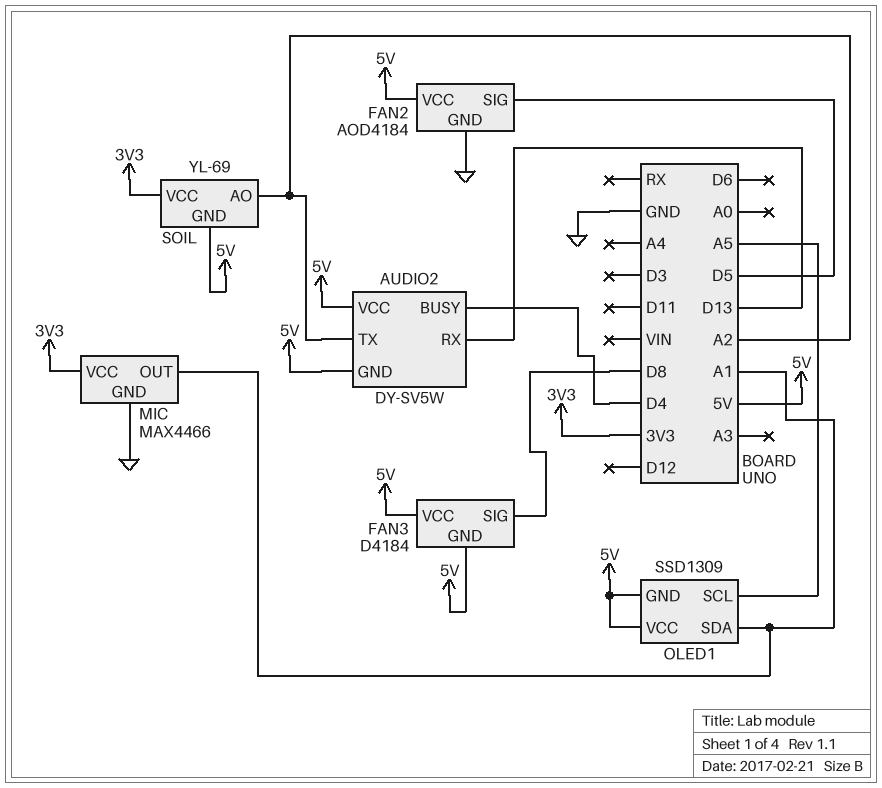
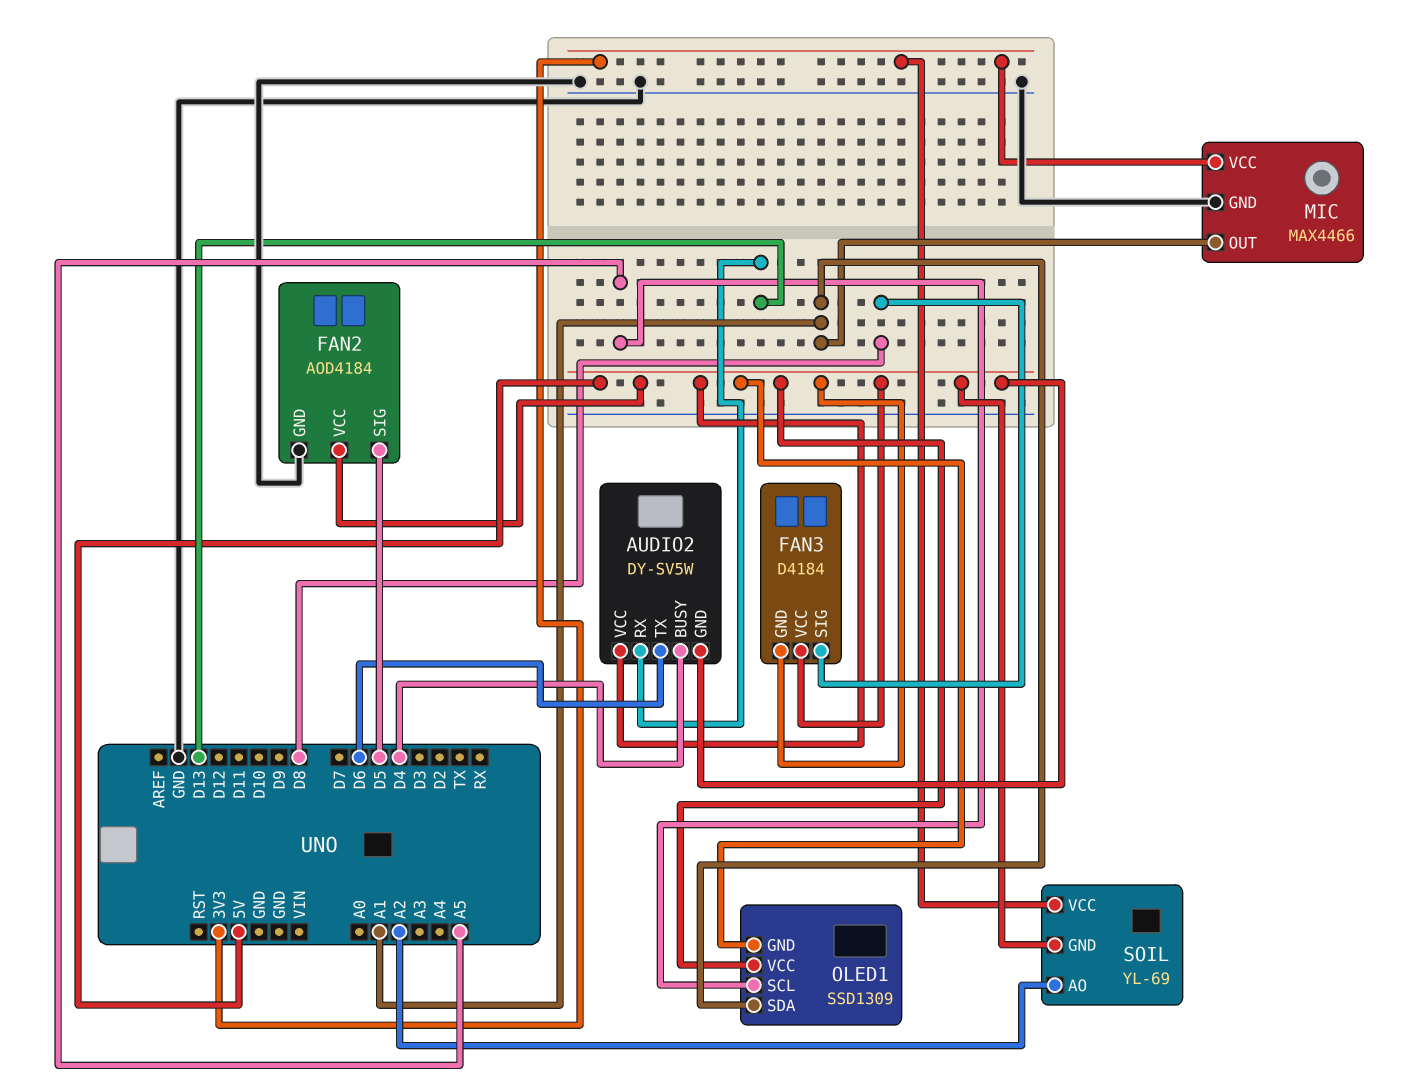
AUDIO2 pin TX: A2 -> D6

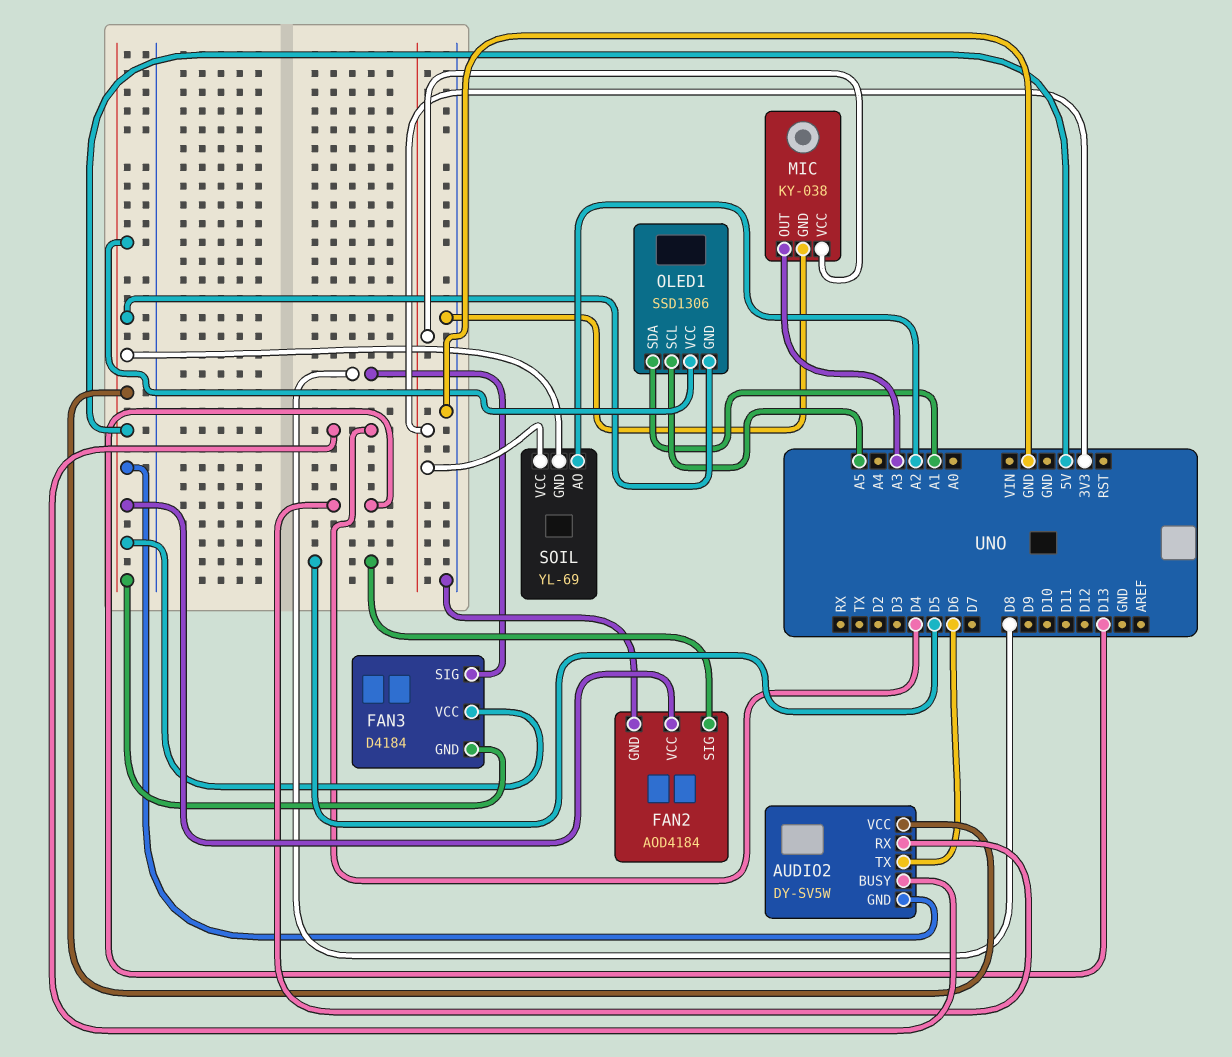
MIC: MAX4466 -> KY-038
MIC pin OUT: A1 -> A3
OLED1: SSD1309 -> SSD1306

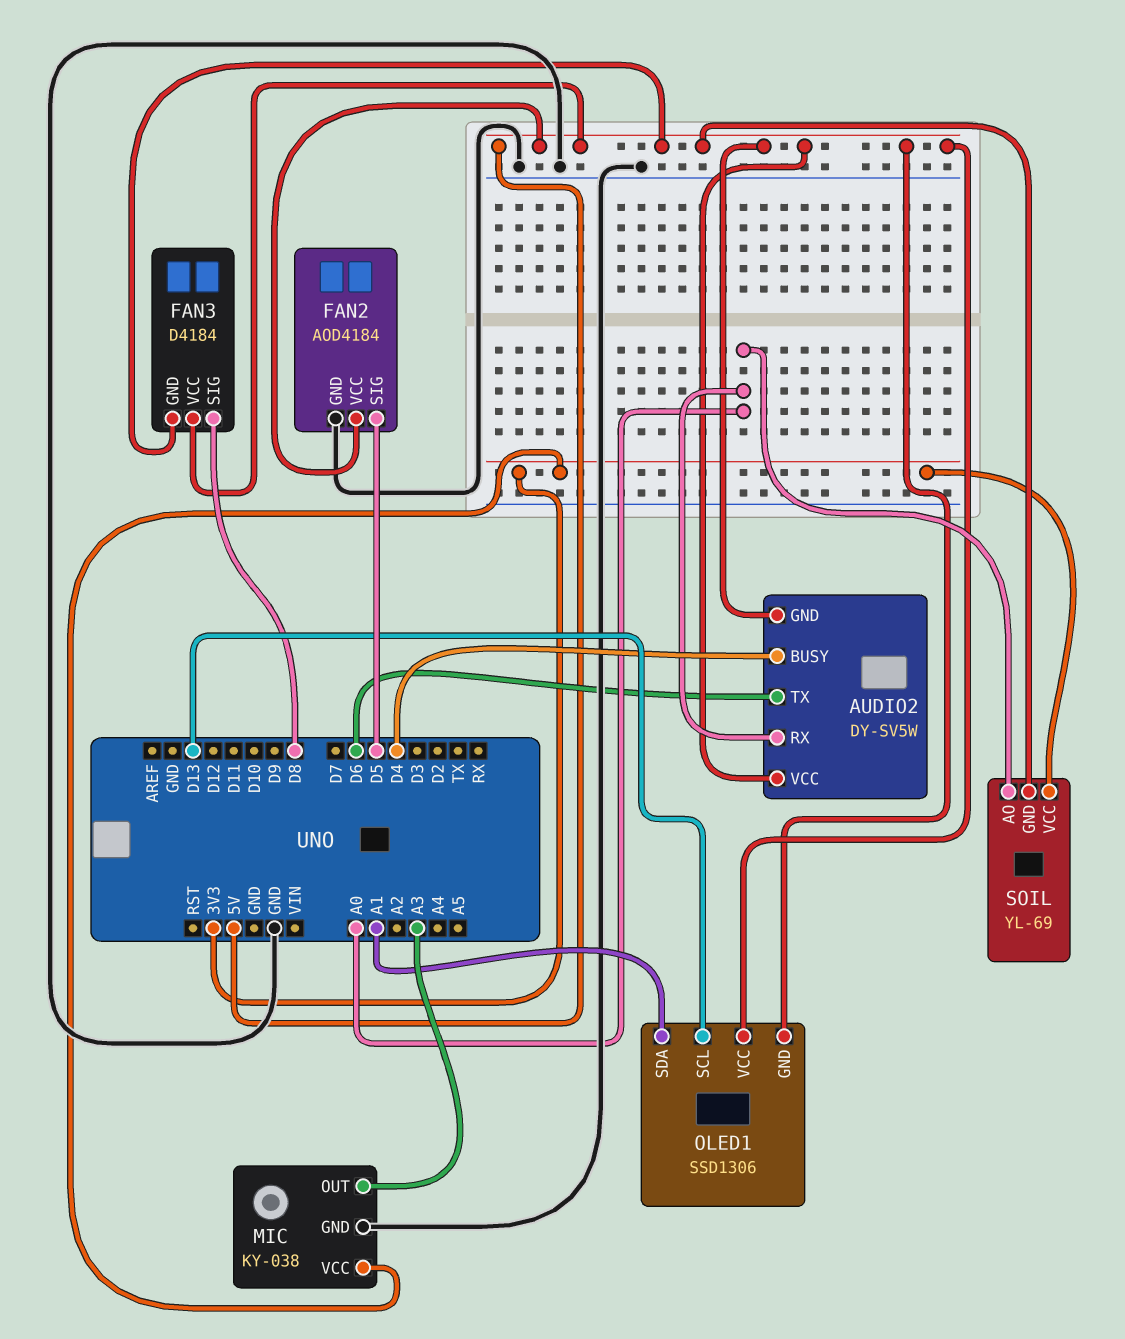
AUDIO2 pin RX: D13 -> A0
OLED1 pin SCL: A5 -> D13
SOIL pin AO: A2 -> A0

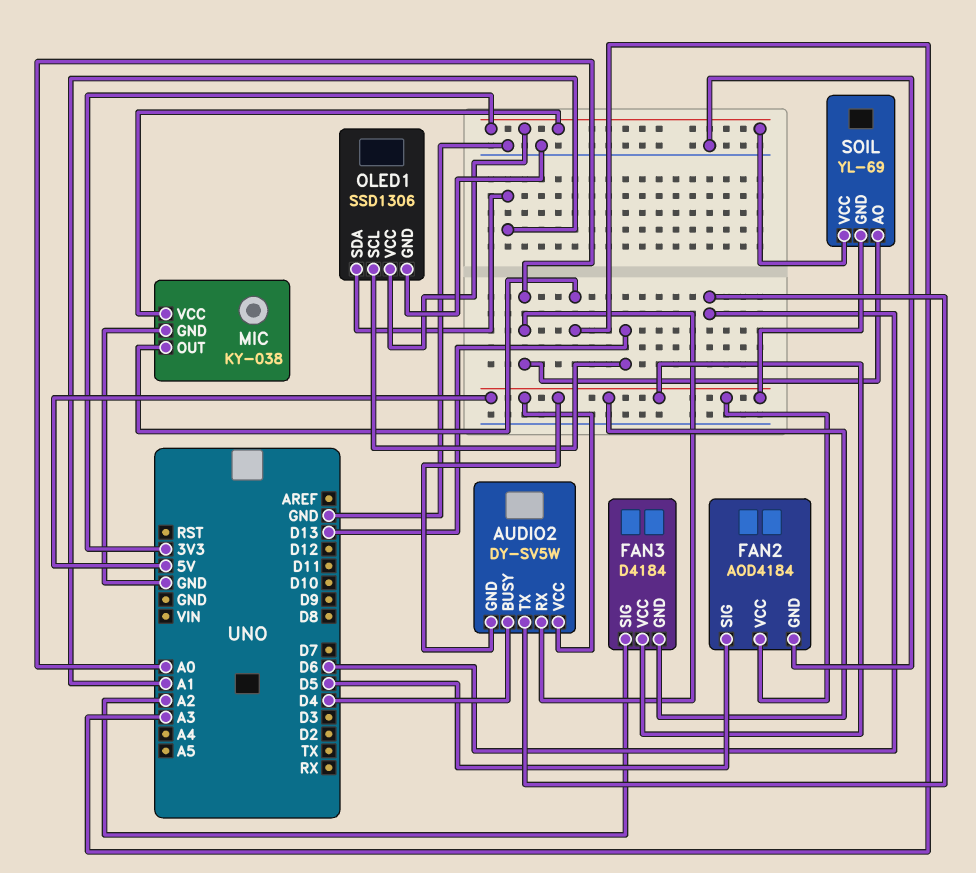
FAN3 pin SIG: D8 -> A2
OLED1 pin GND: 5V -> GND
OLED1 pin VCC: 5V -> 3V3

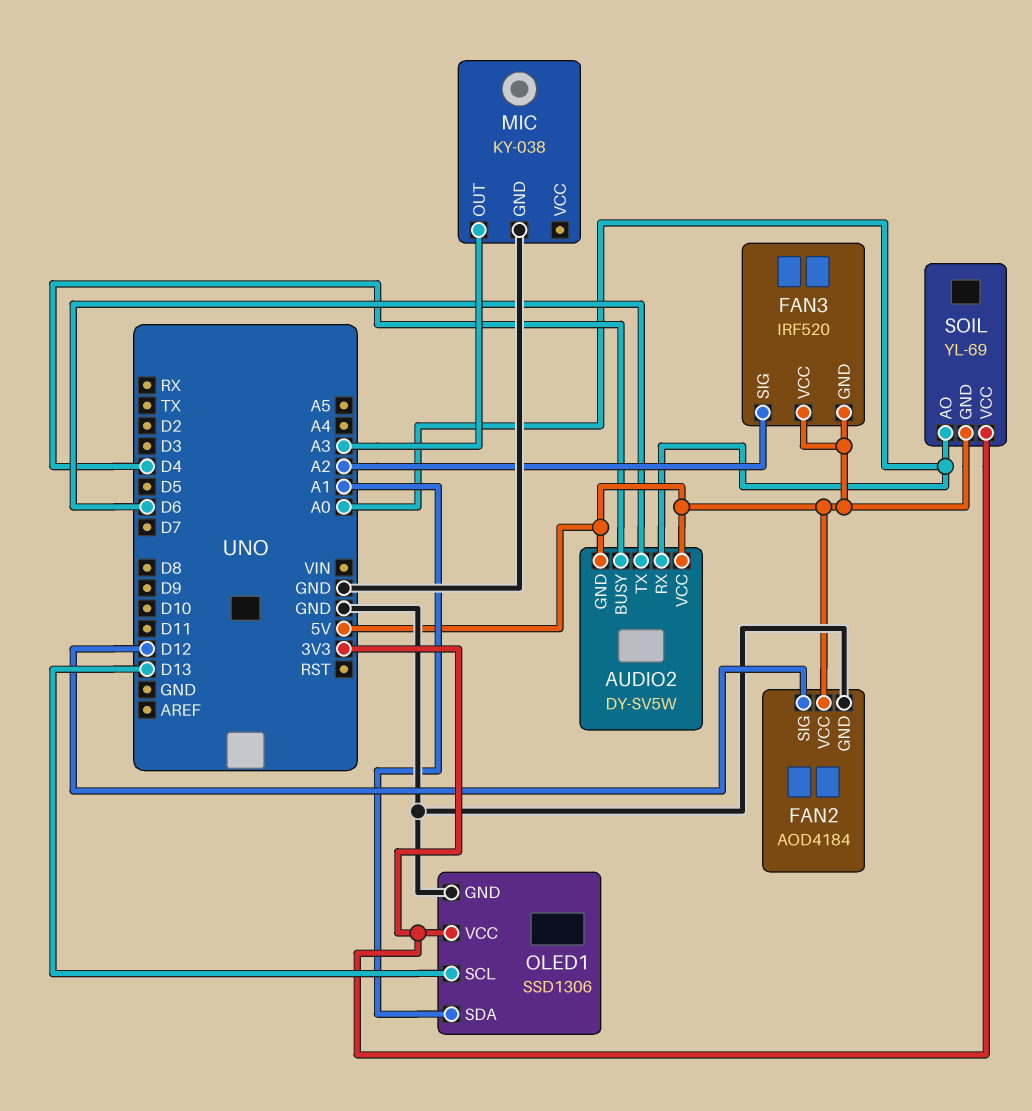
FAN2 pin SIG: D5 -> D12
FAN3: D4184 -> IRF520
MIC pin VCC: 3V3 -> none

